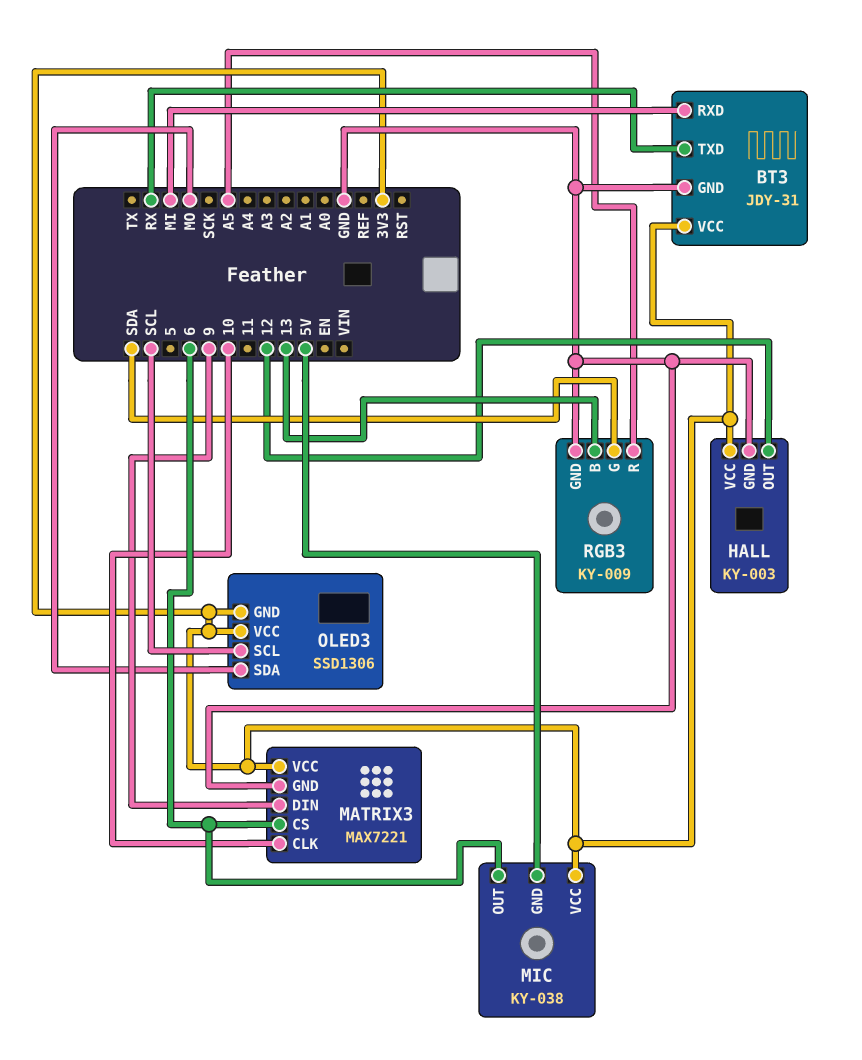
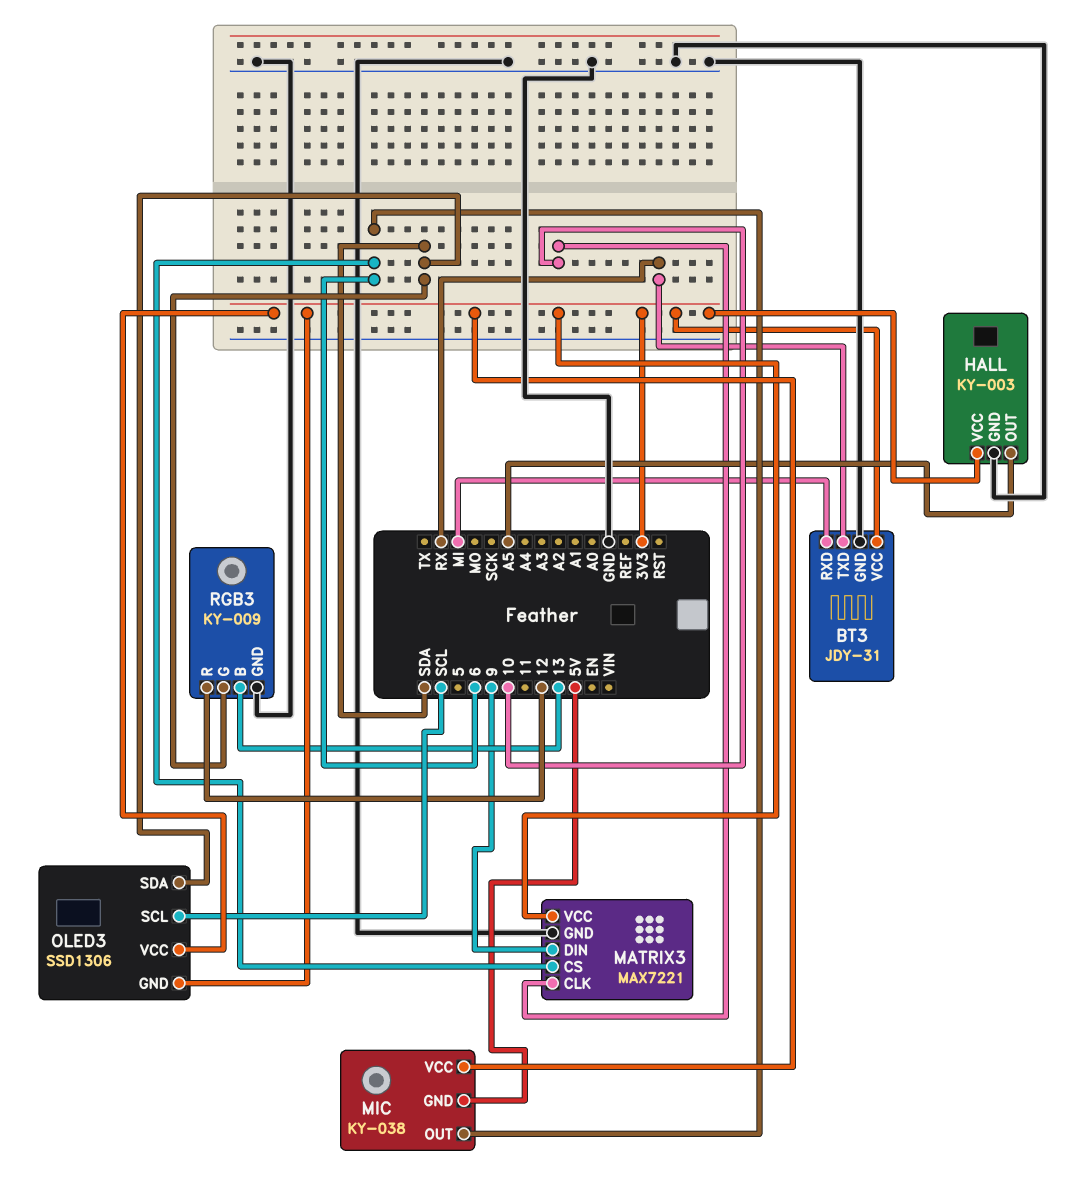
HALL pin OUT: 12 -> A5
OLED3 pin SDA: MO -> SDA
RGB3 pin R: A5 -> 12

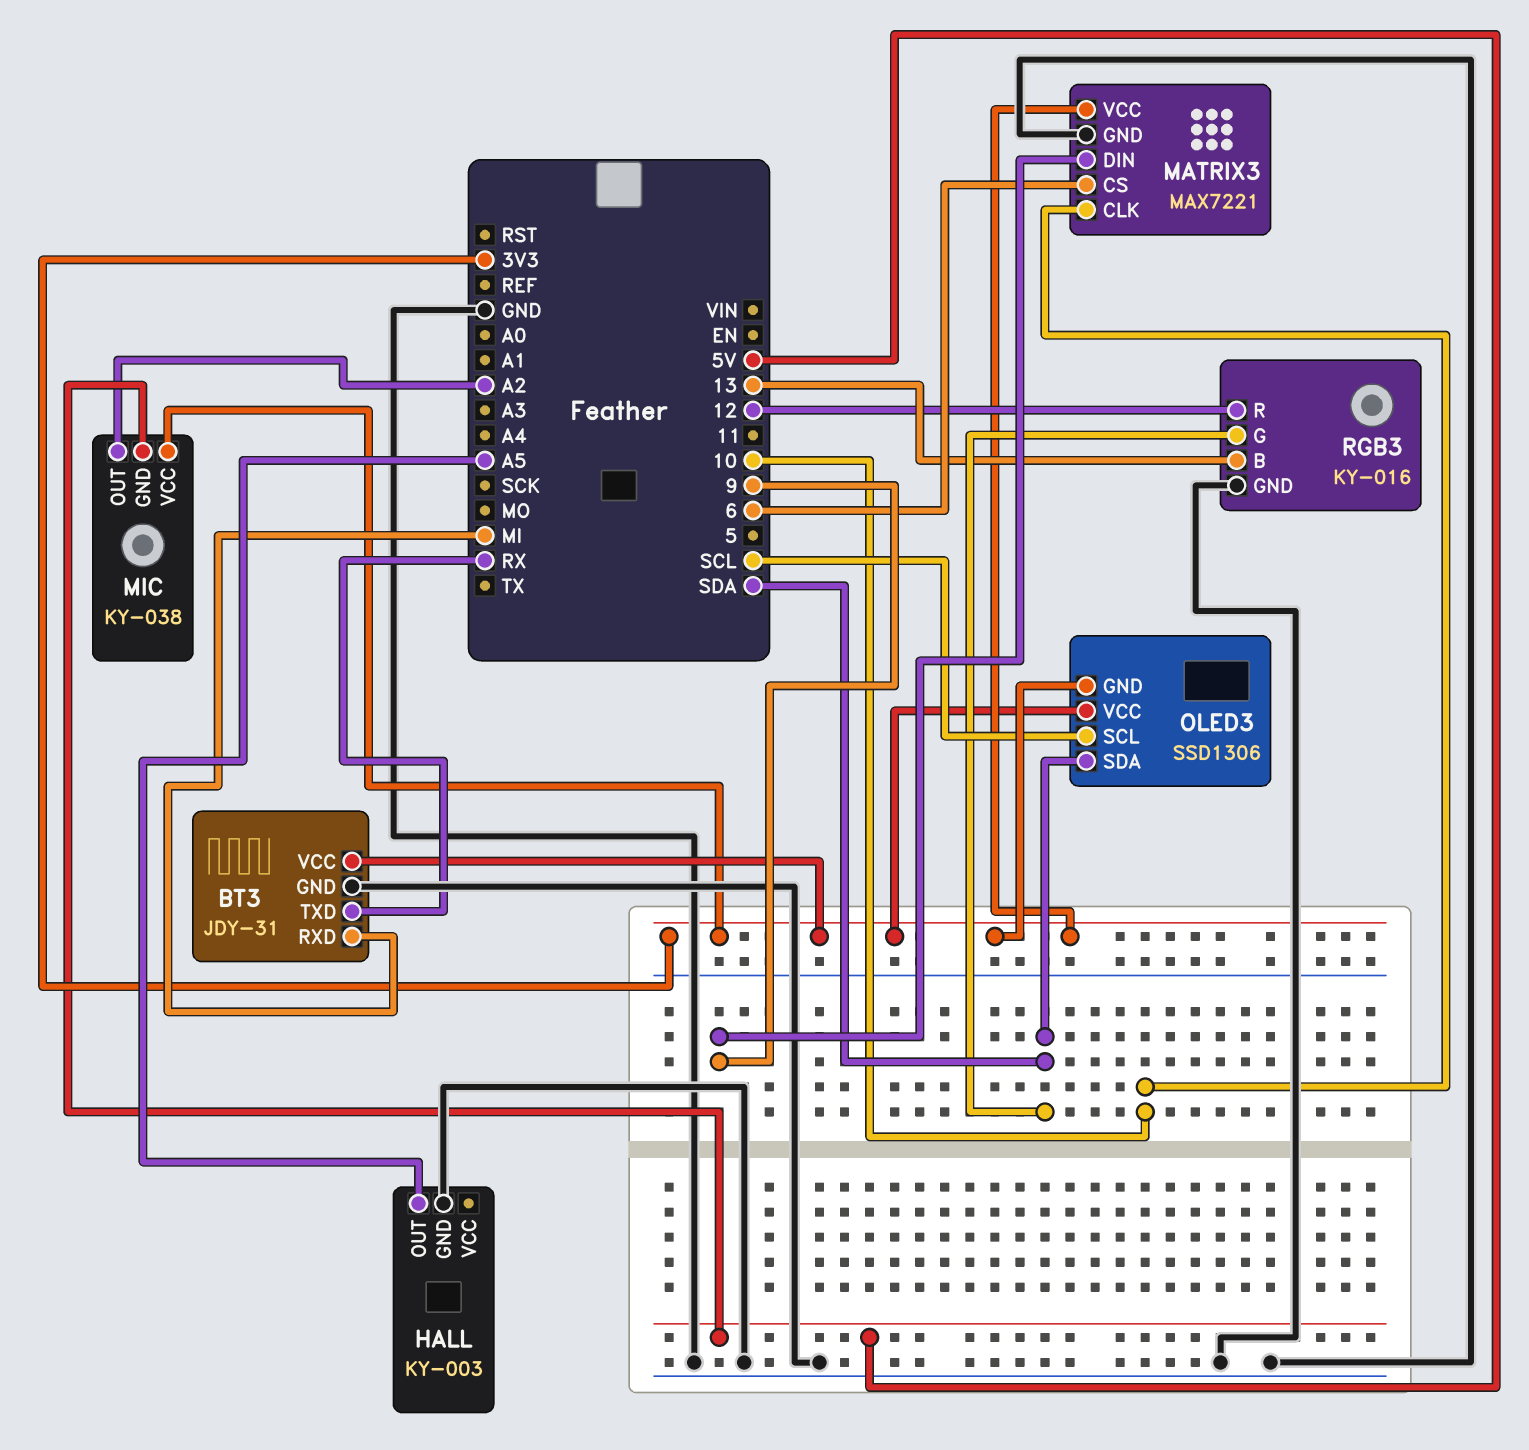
HALL pin VCC: 3V3 -> none
MIC pin OUT: 6 -> A2
RGB3: KY-009 -> KY-016

